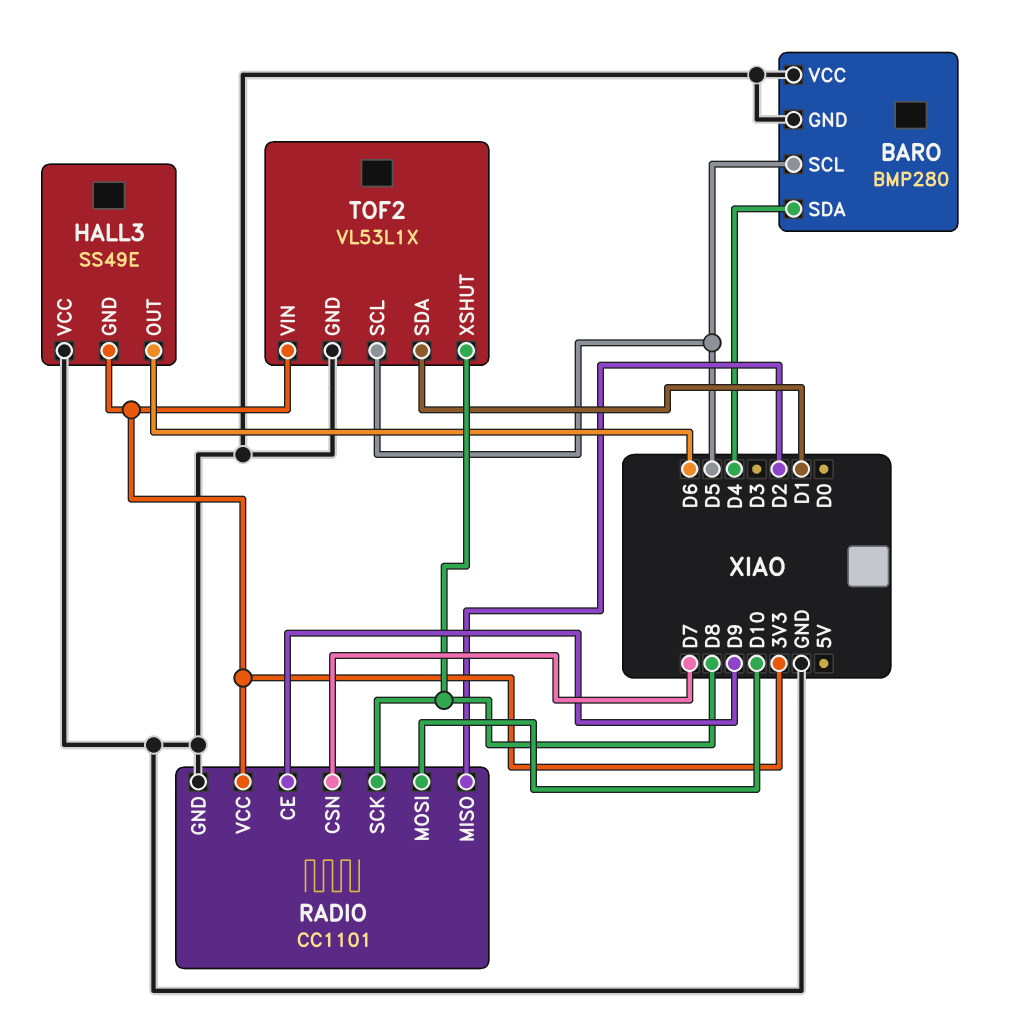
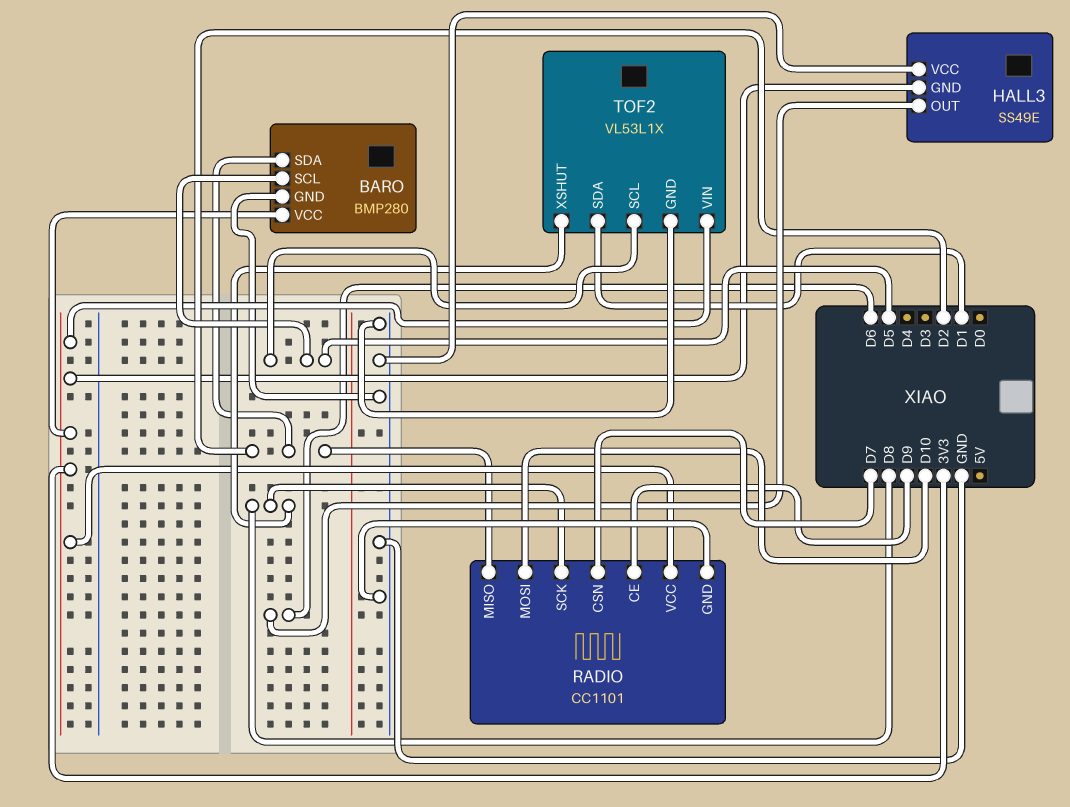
BARO pin SDA: D4 -> D2
BARO pin VCC: GND -> 3V3

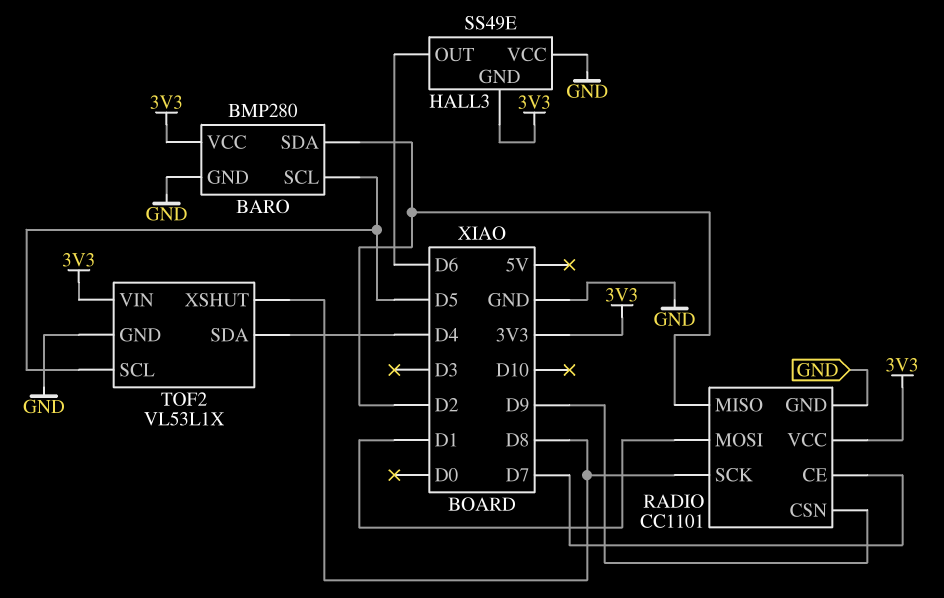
RADIO pin CE: D9 -> D7
RADIO pin CSN: D7 -> D9
RADIO pin MOSI: D10 -> D1
TOF2 pin SDA: D1 -> D4

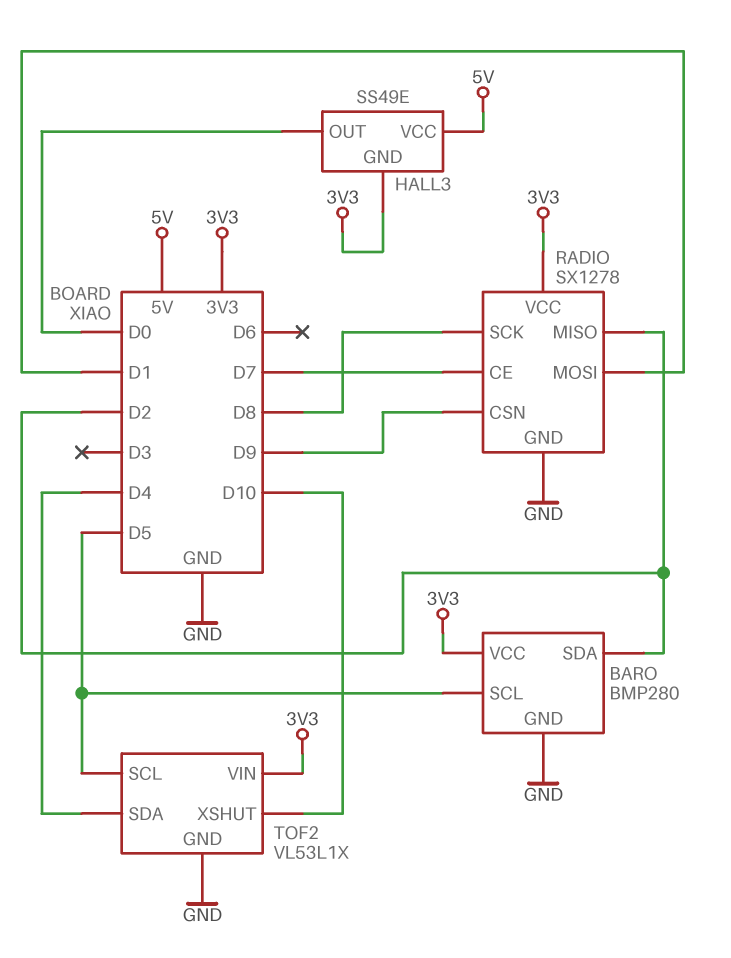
HALL3 pin OUT: D6 -> D0
HALL3 pin VCC: GND -> 5V
RADIO: CC1101 -> SX1278
TOF2 pin XSHUT: D8 -> D10

